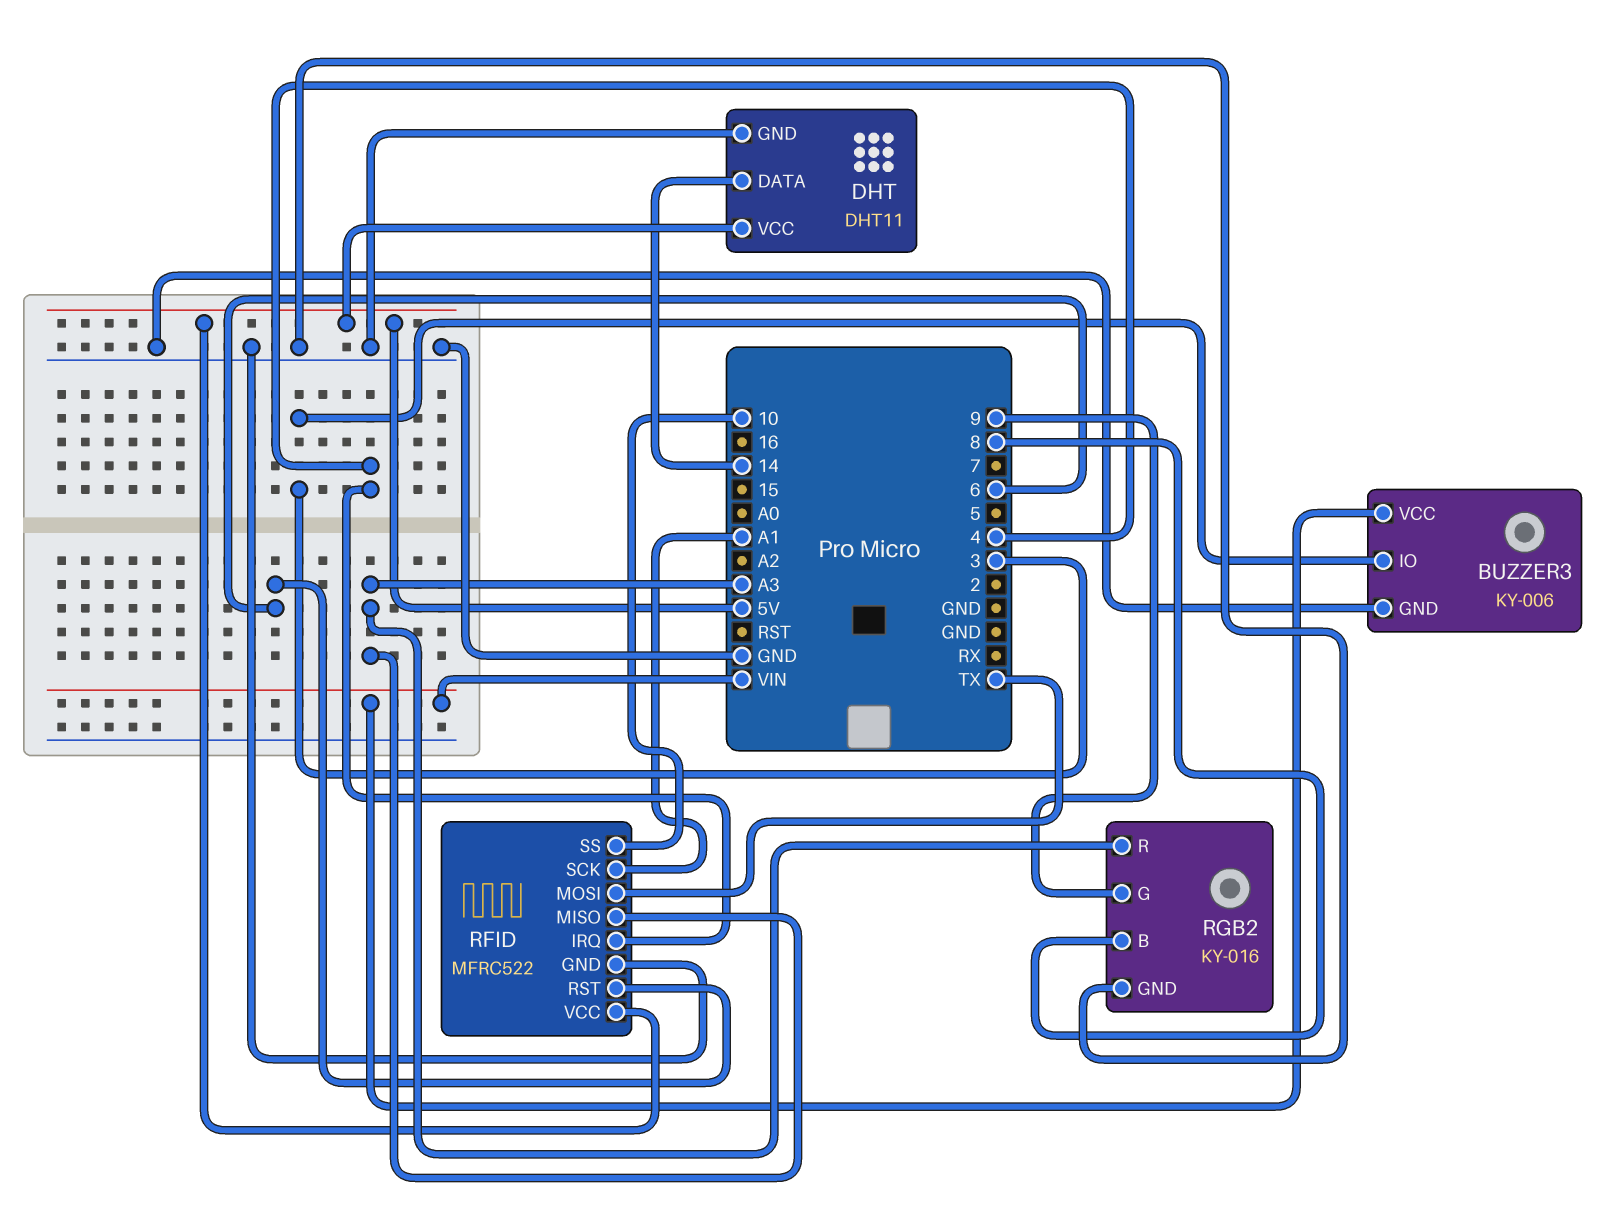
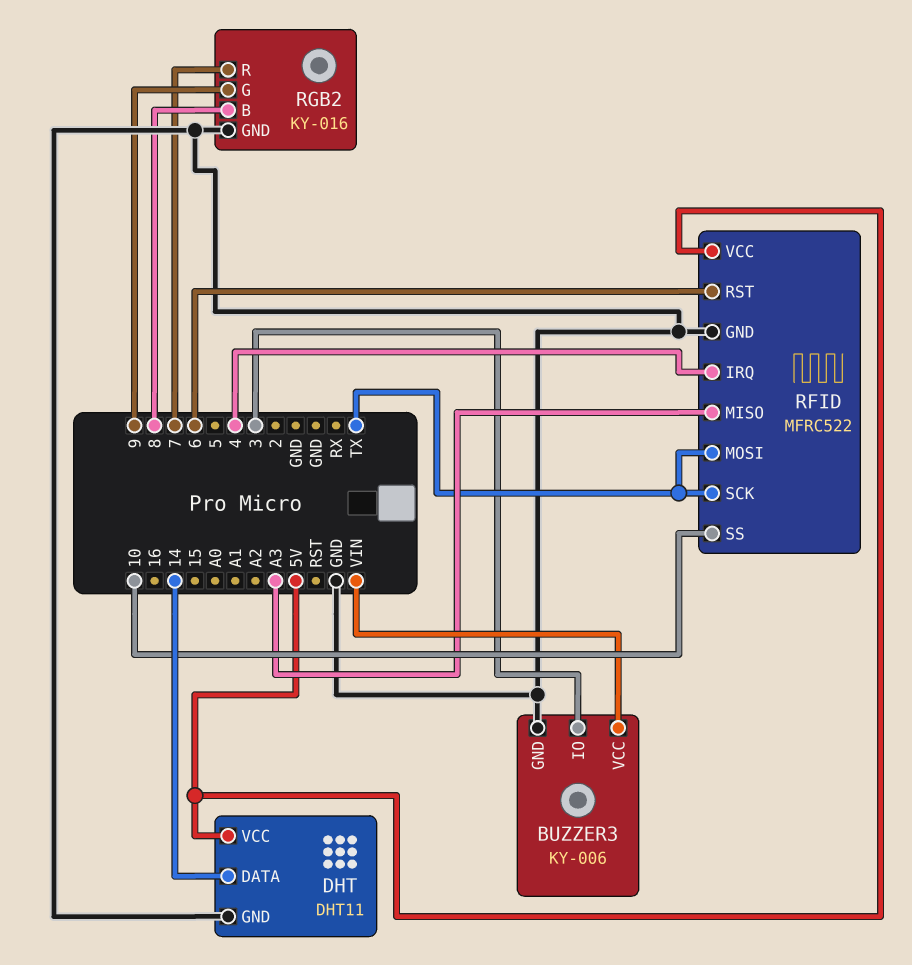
RFID pin SCK: A1 -> TX
RGB2 pin R: A3 -> 7

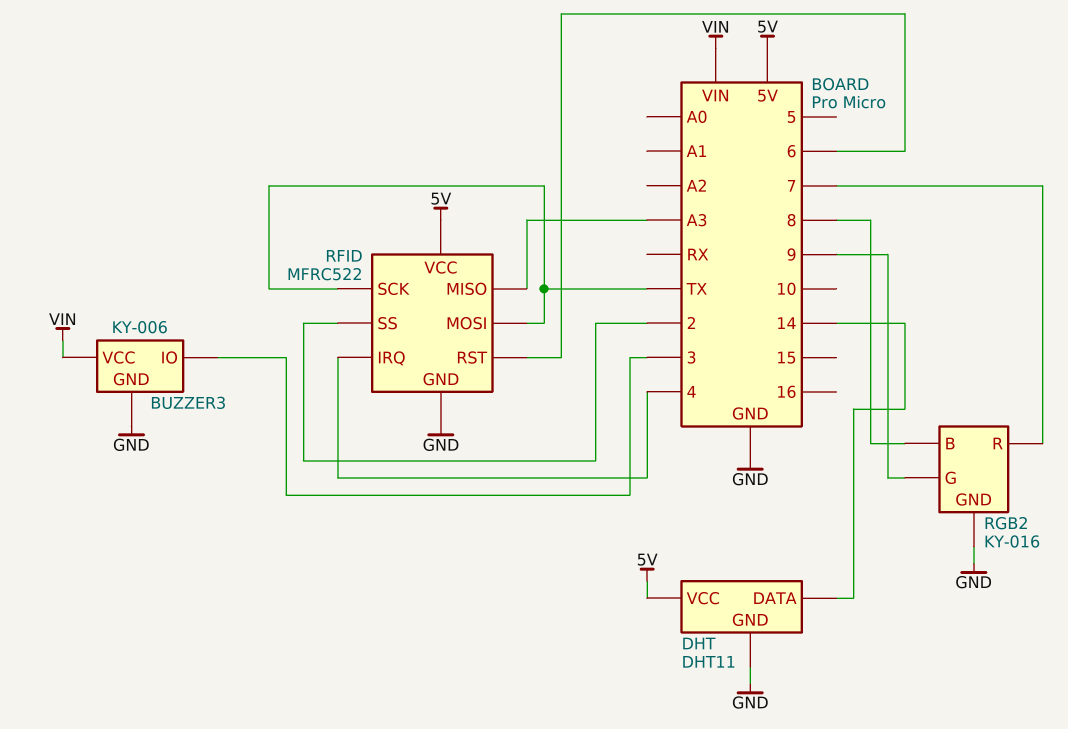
RFID pin SS: 10 -> 2

